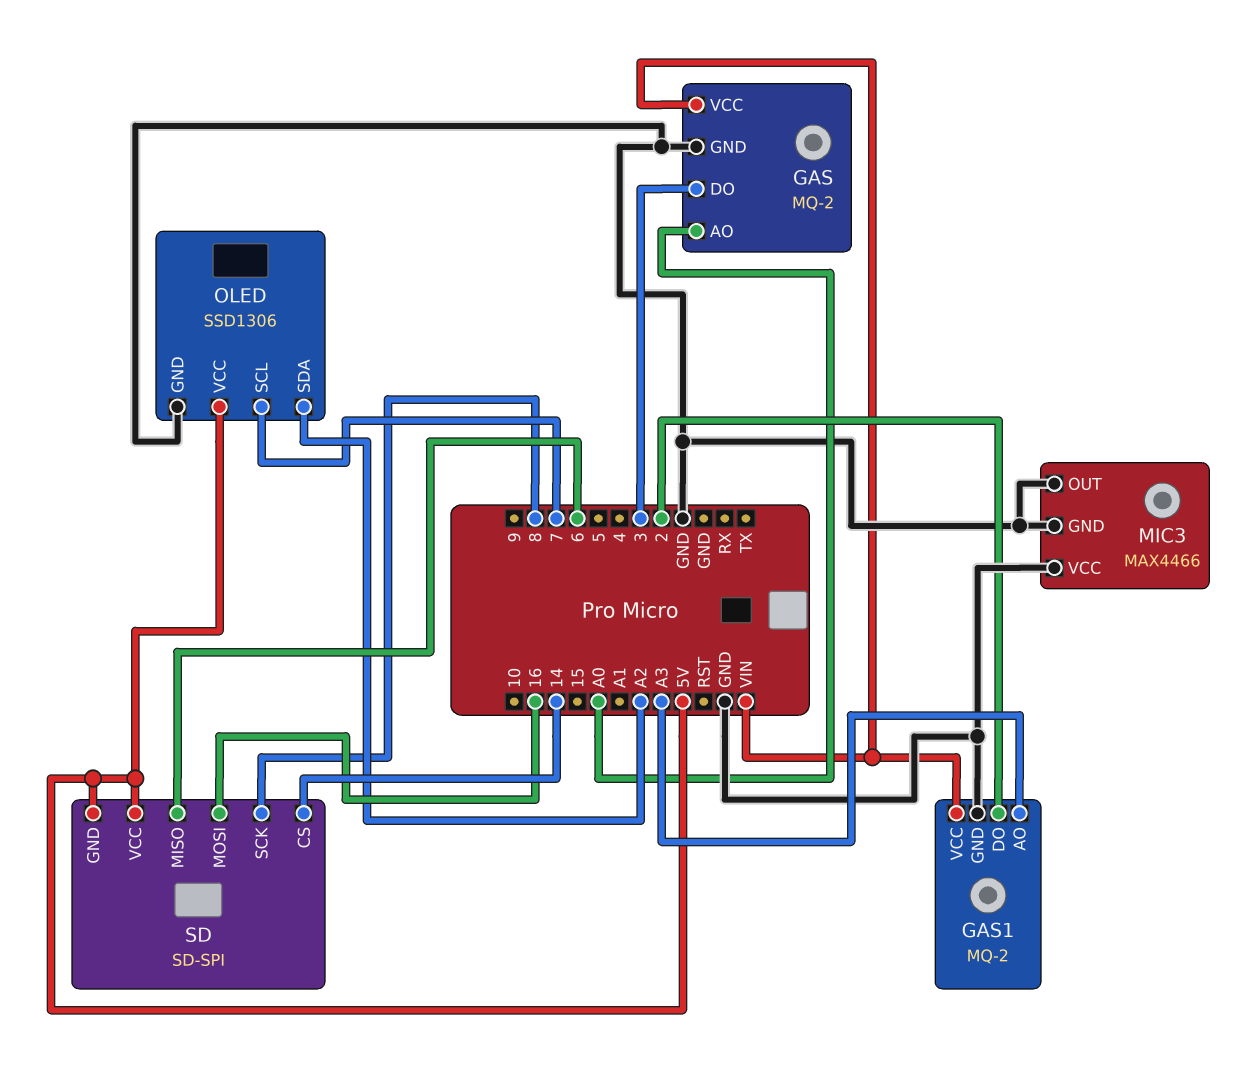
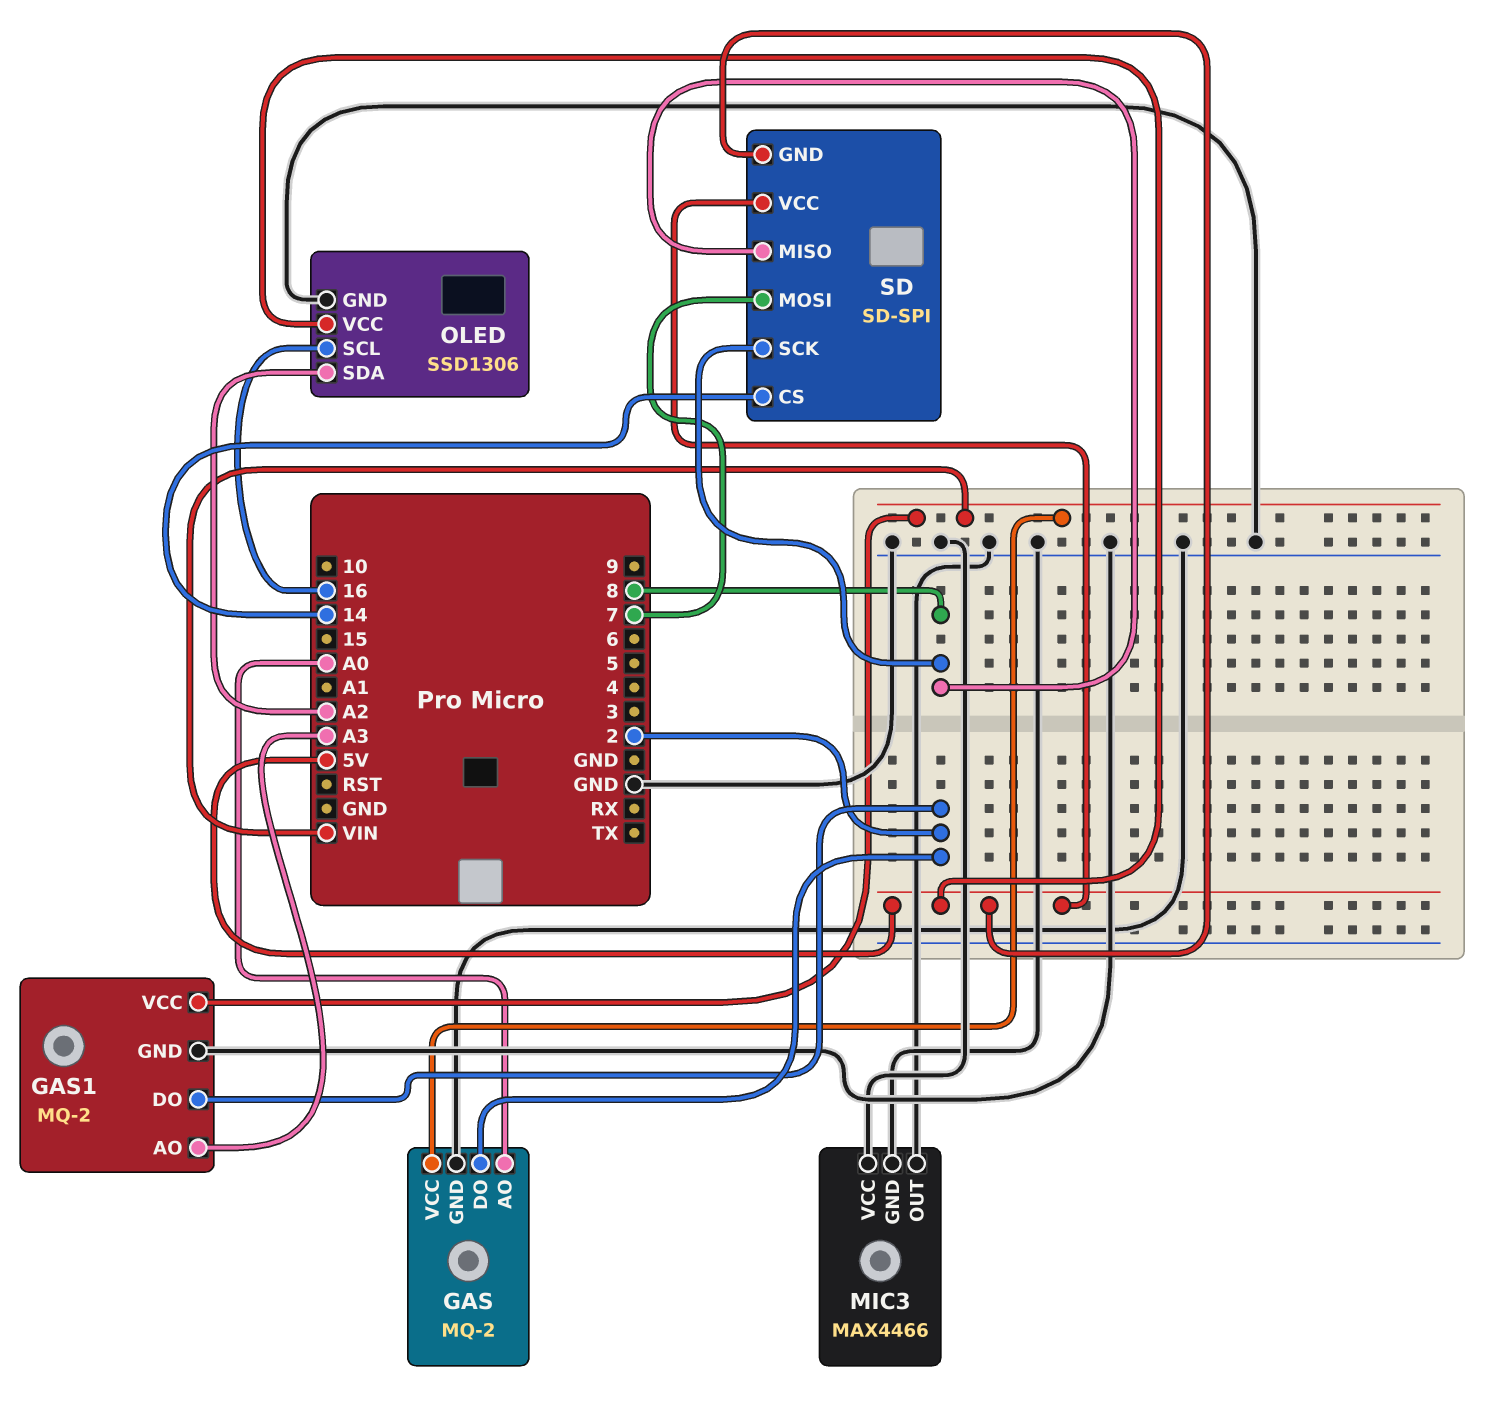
GAS pin DO: 3 -> 2
OLED pin SCL: 7 -> 16
SD pin MISO: 6 -> 8
SD pin MOSI: 16 -> 7

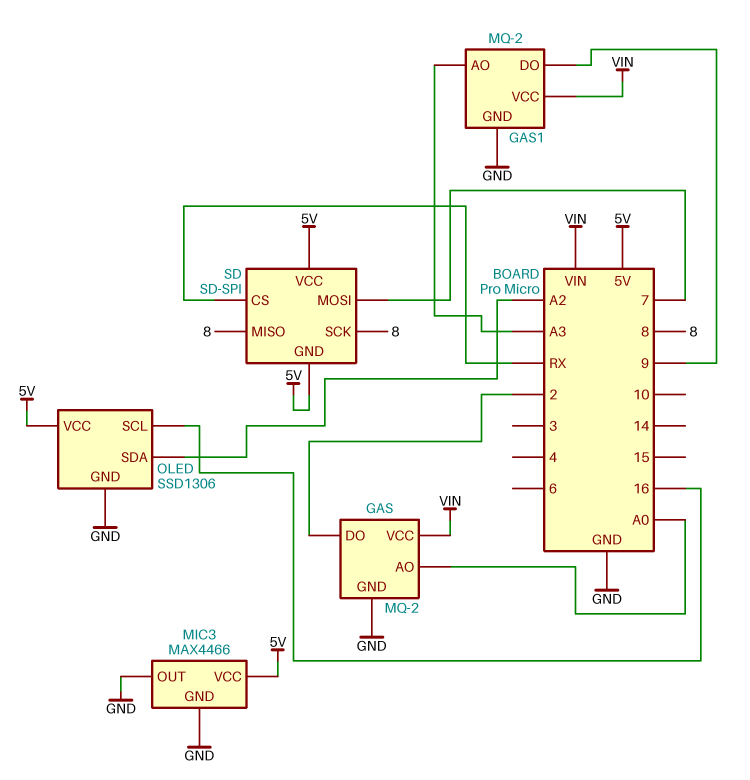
GAS1 pin DO: 2 -> 9
MIC3 pin VCC: GND -> 5V
SD pin CS: 14 -> RX

